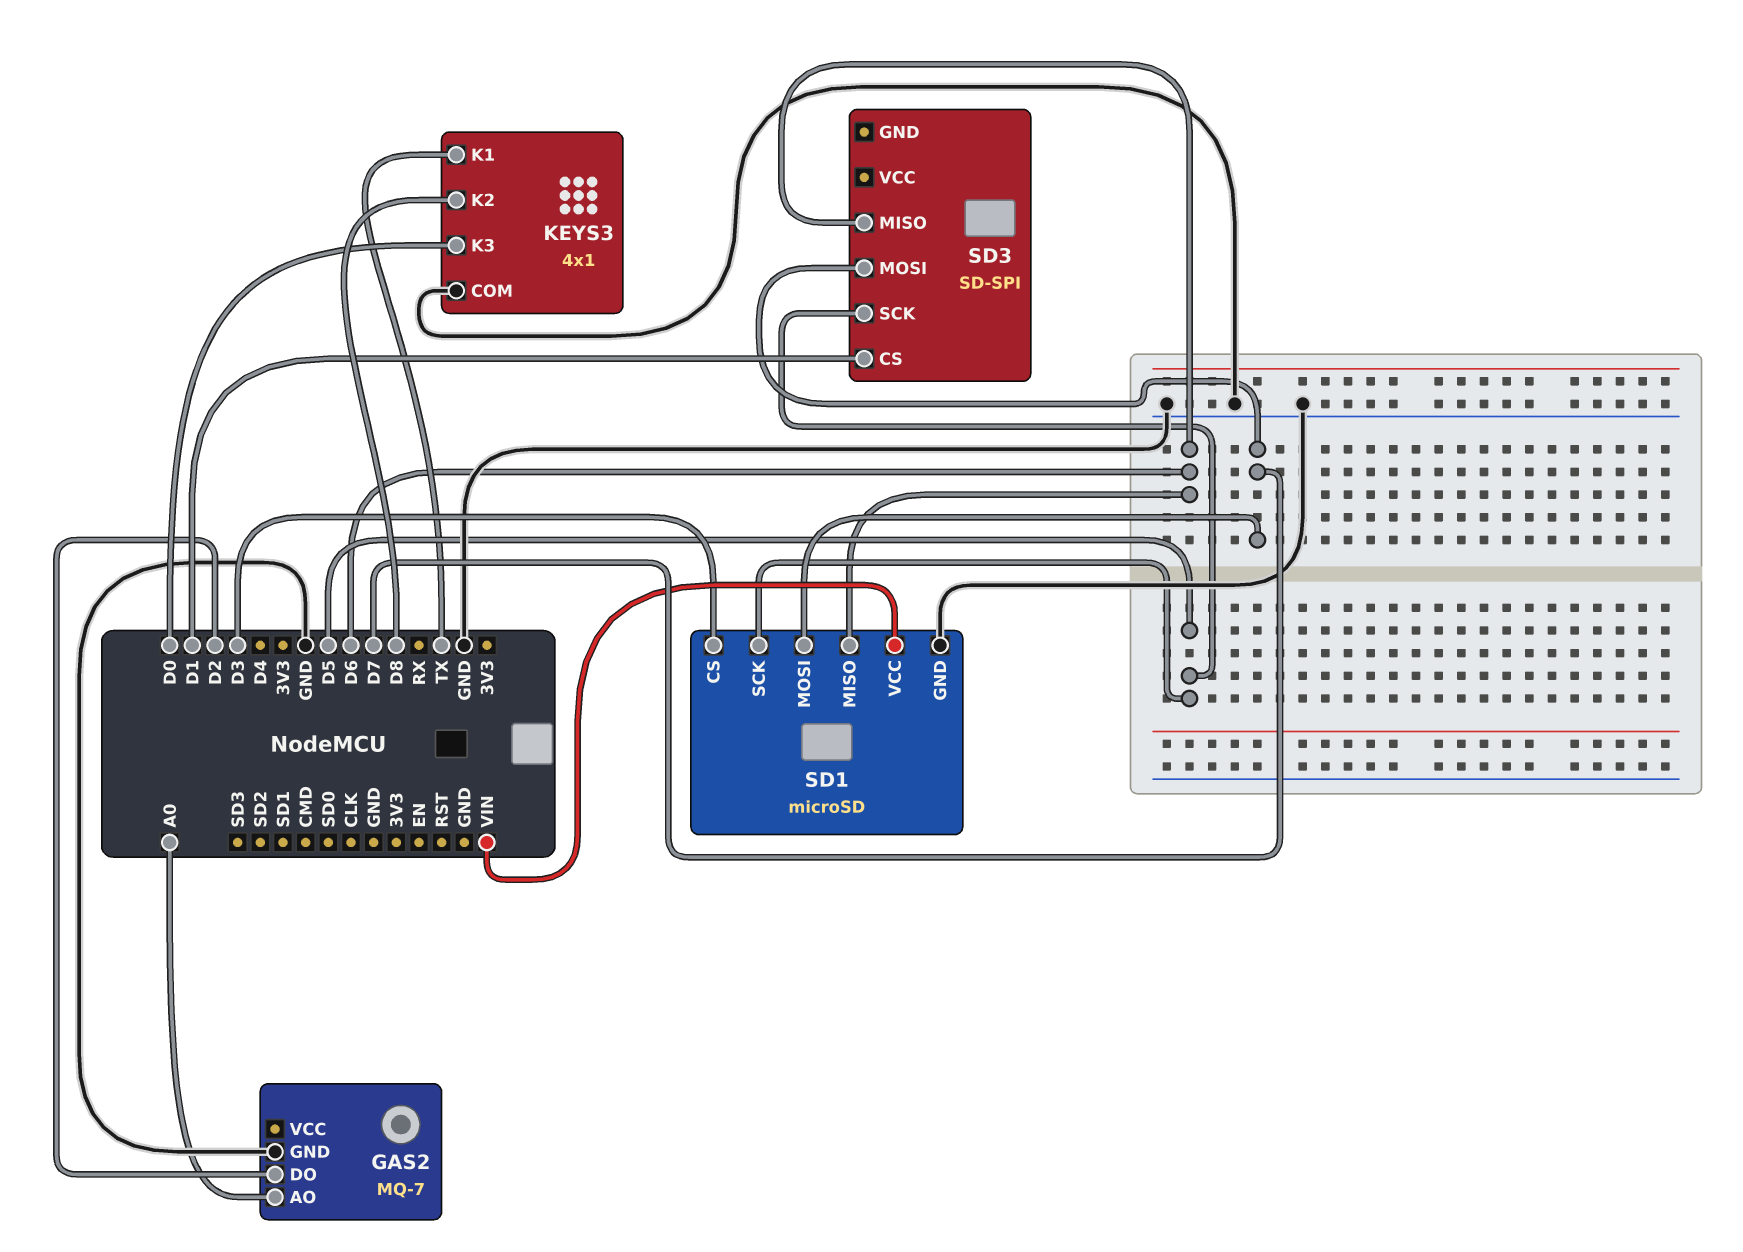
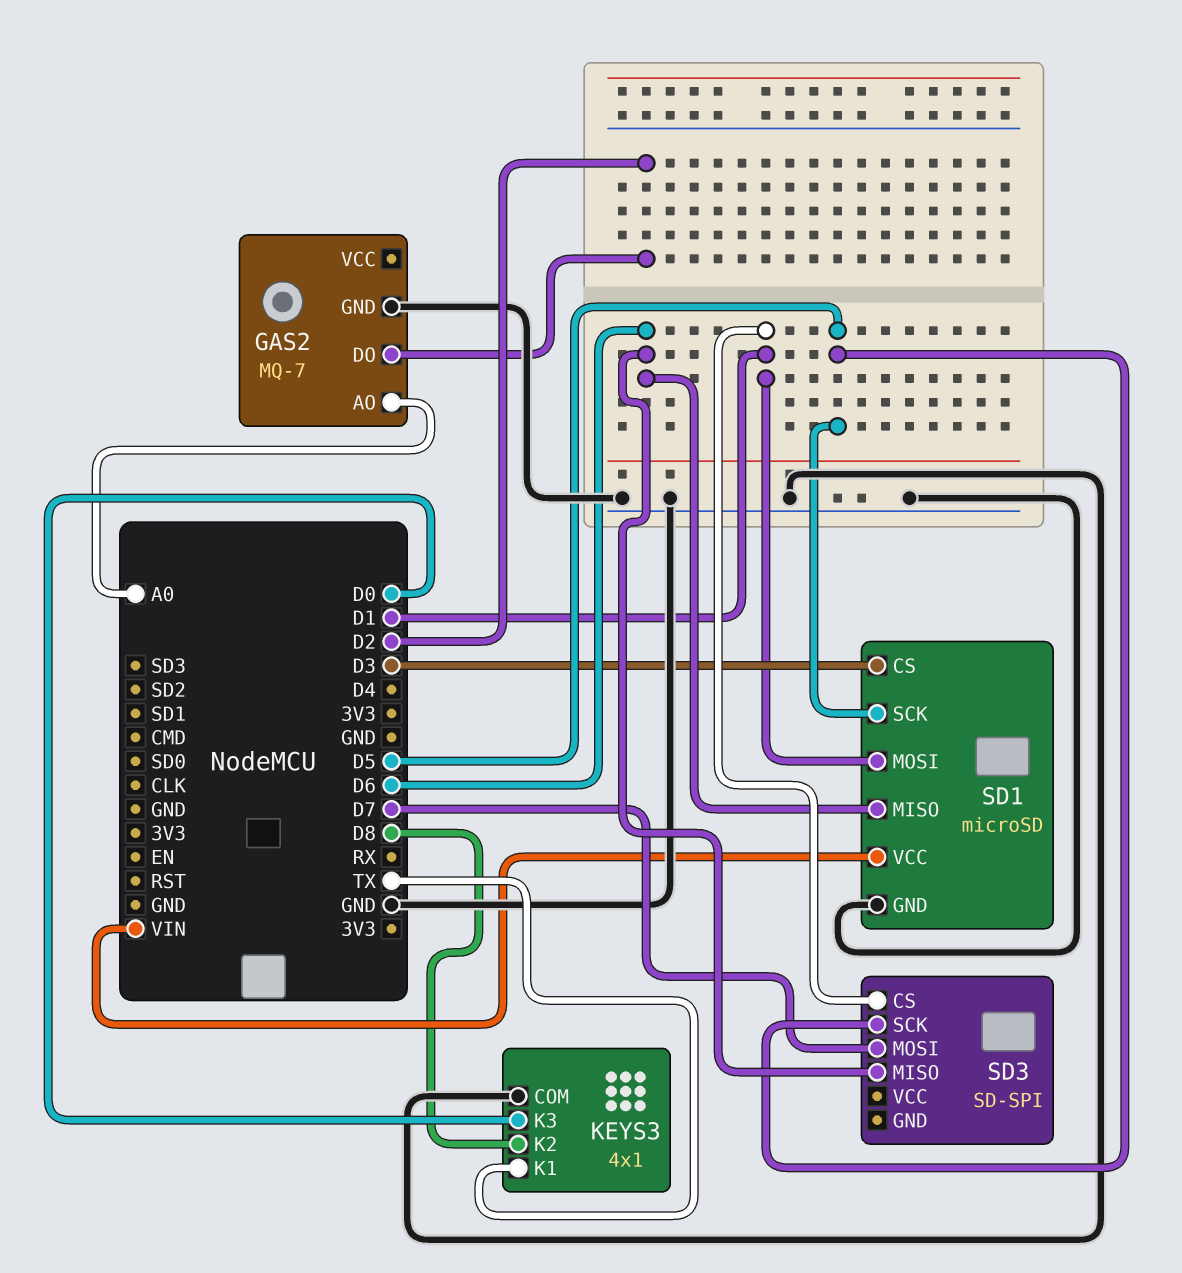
SD1 pin MOSI: D7 -> D1

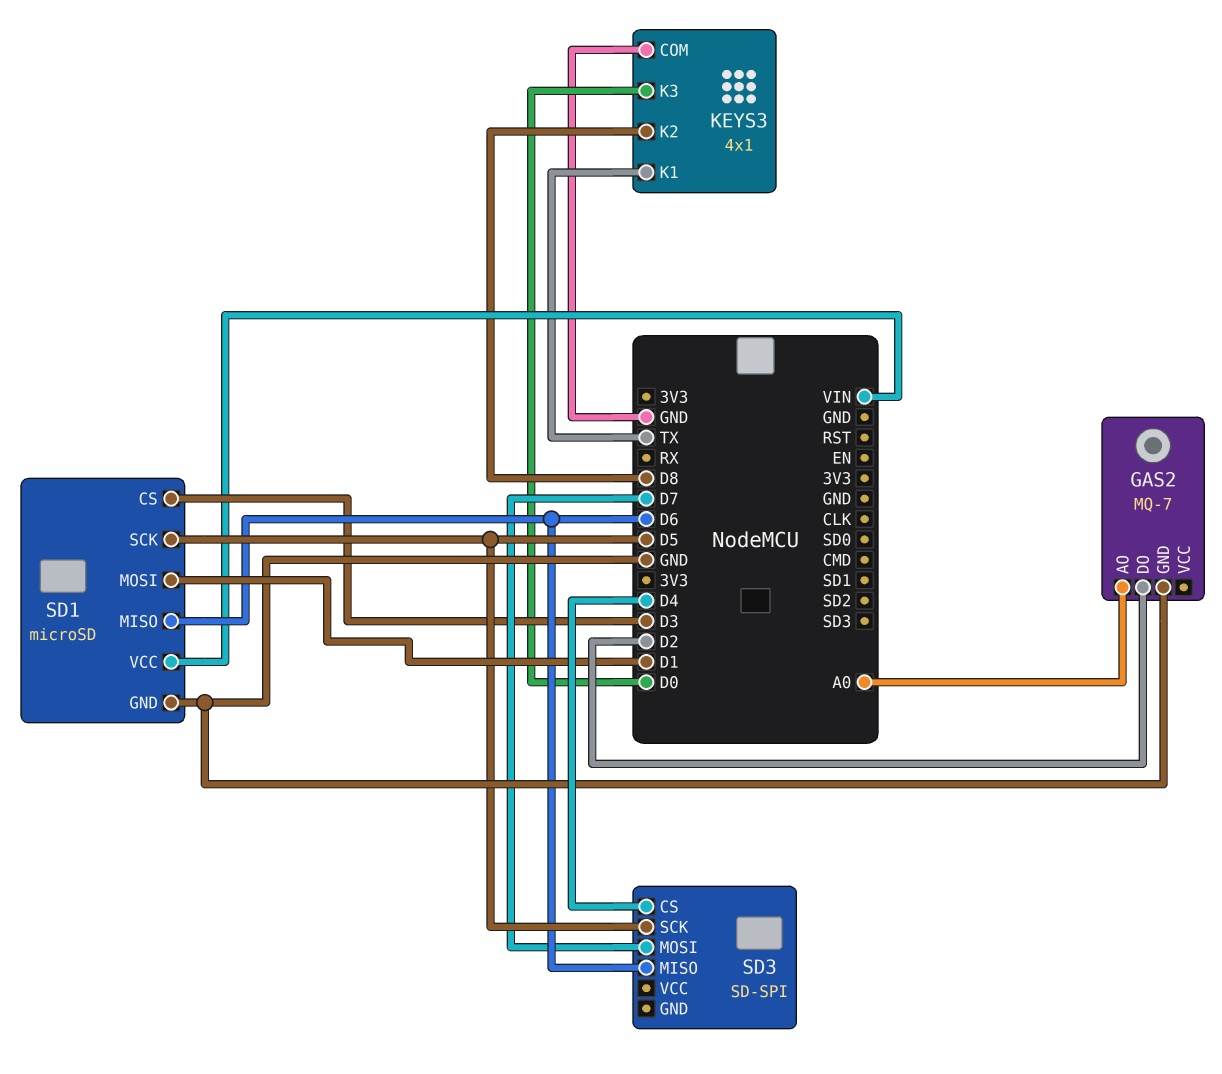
SD3 pin CS: D1 -> D4

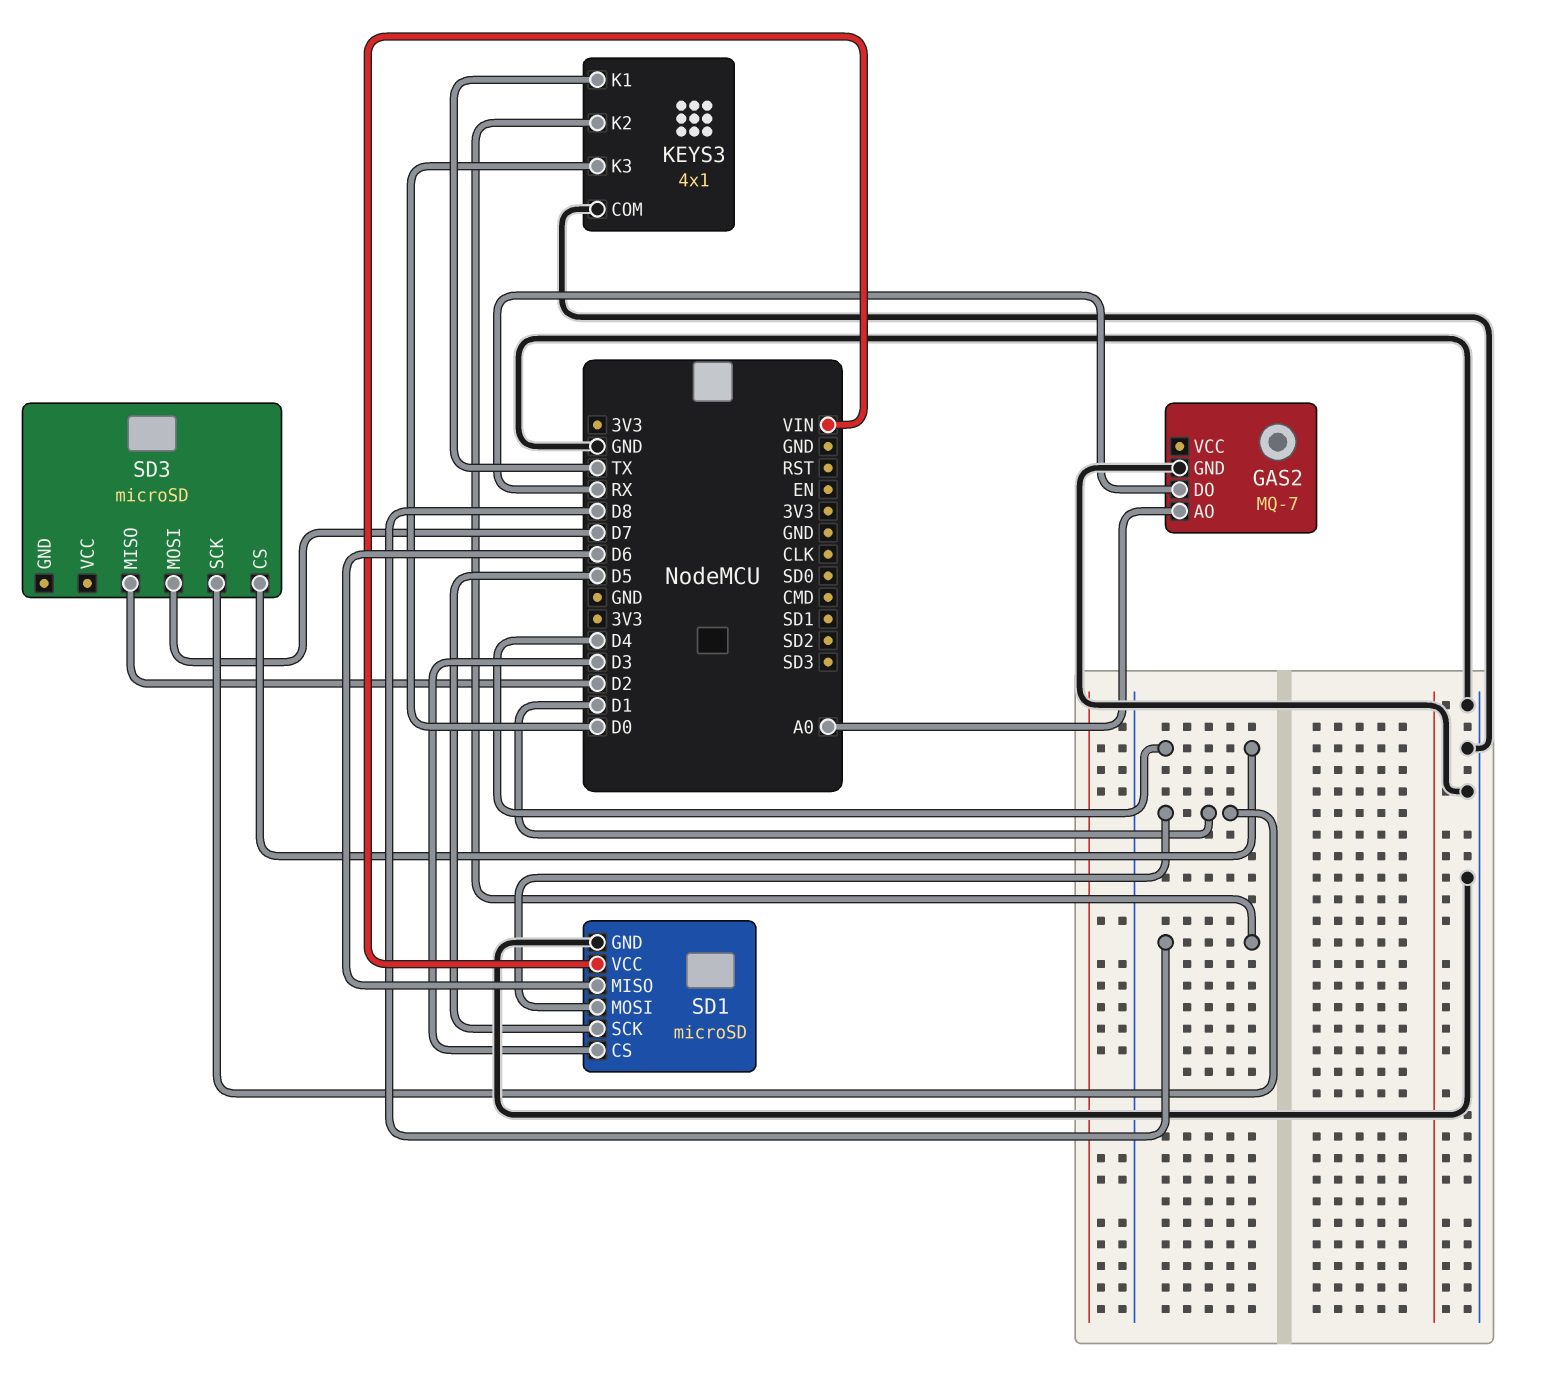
GAS2 pin DO: D2 -> RX
SD3: SD-SPI -> microSD
SD3 pin MISO: D6 -> D2
SD3 pin SCK: D5 -> D1

